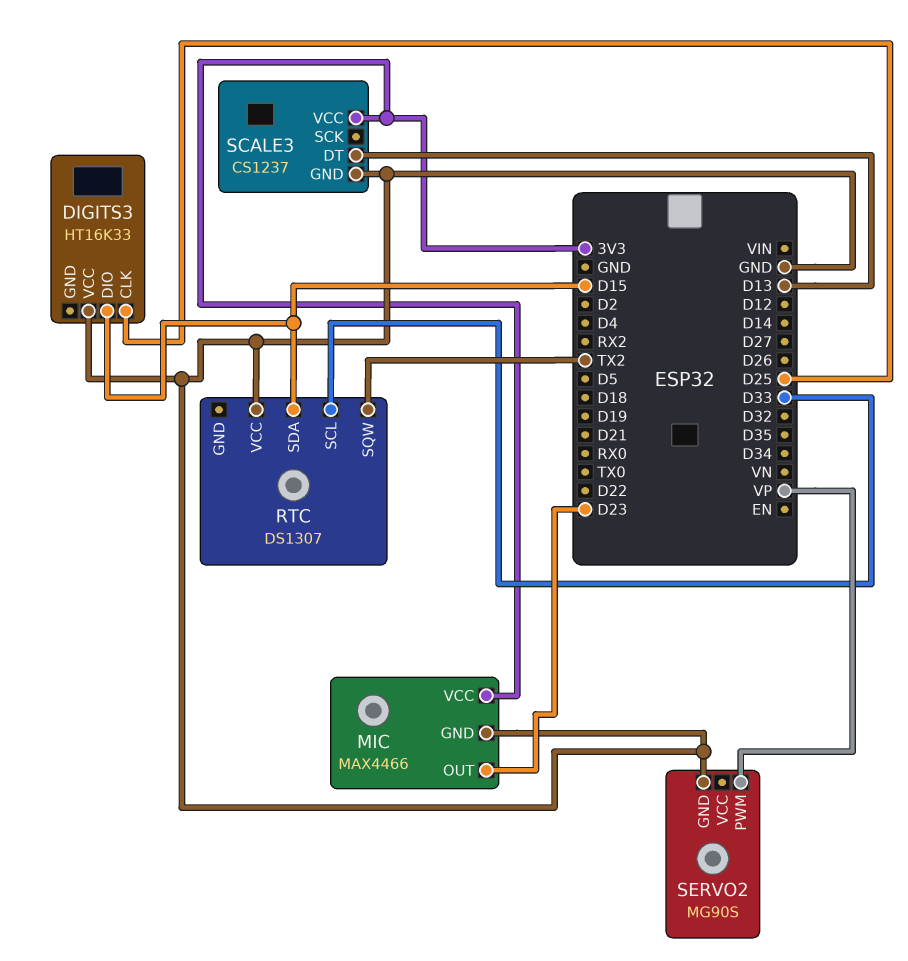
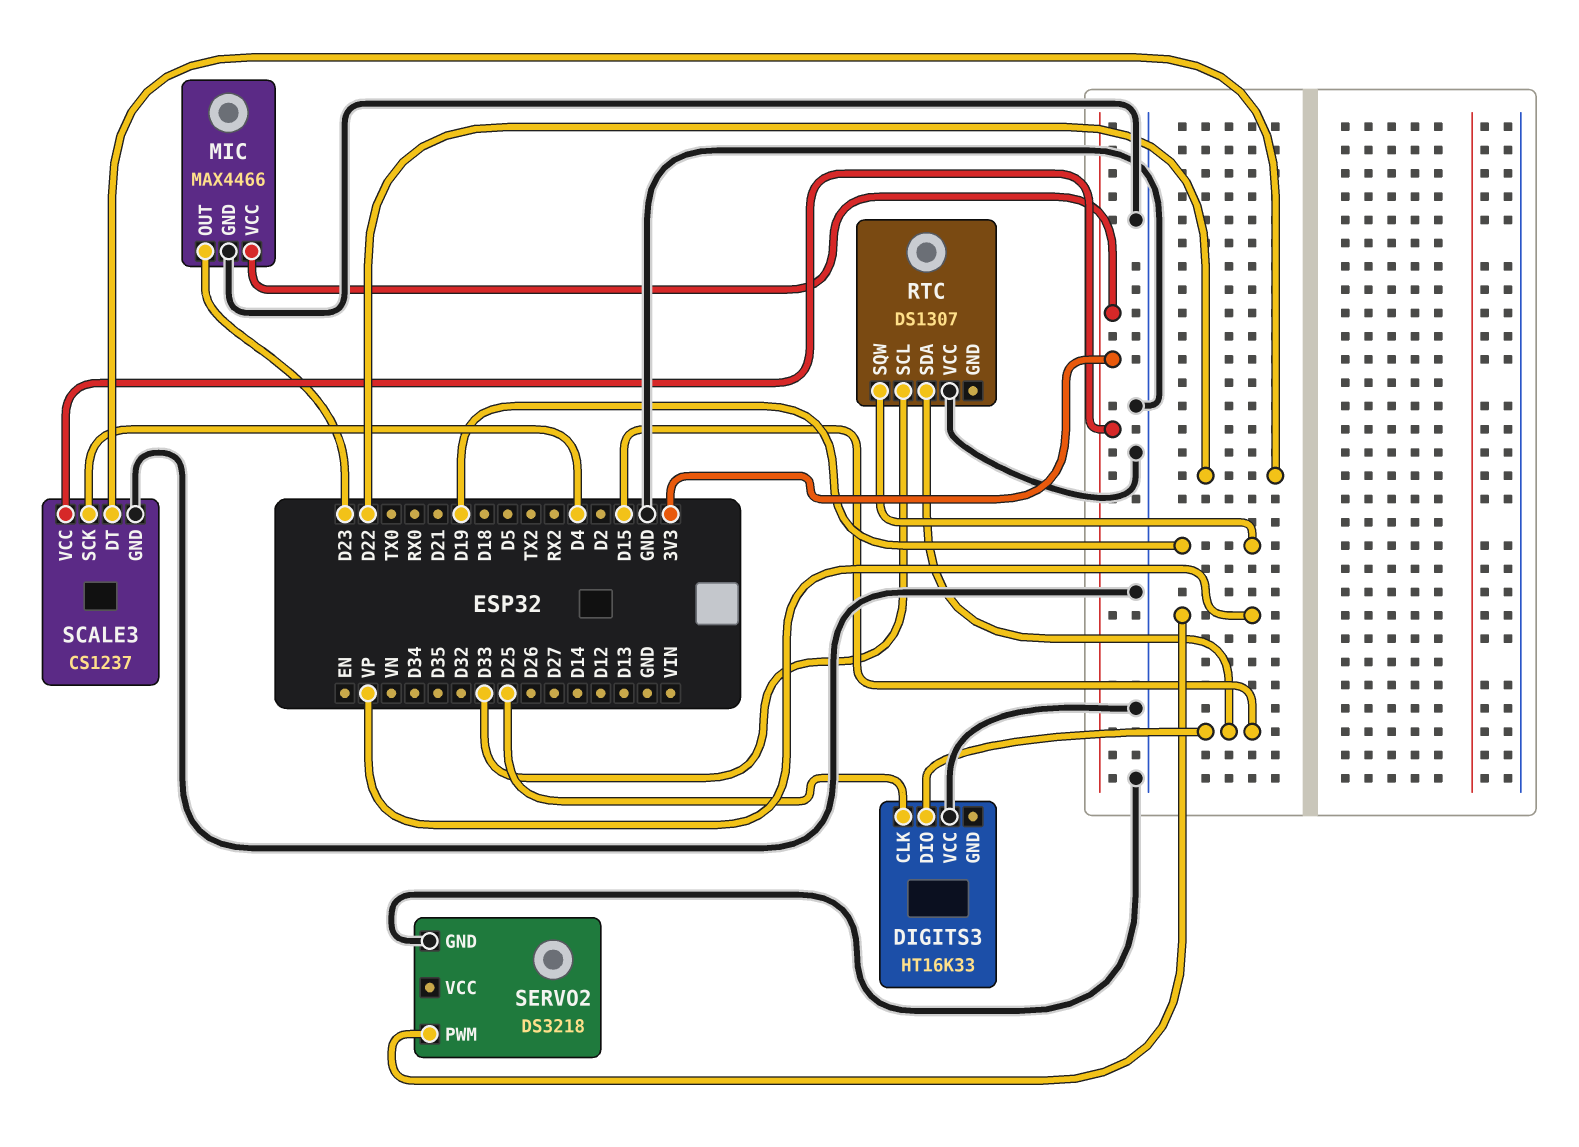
RTC pin SQW: TX2 -> D19
SCALE3 pin DT: D13 -> D22
SCALE3 pin SCK: none -> D4
SERVO2: MG90S -> DS3218

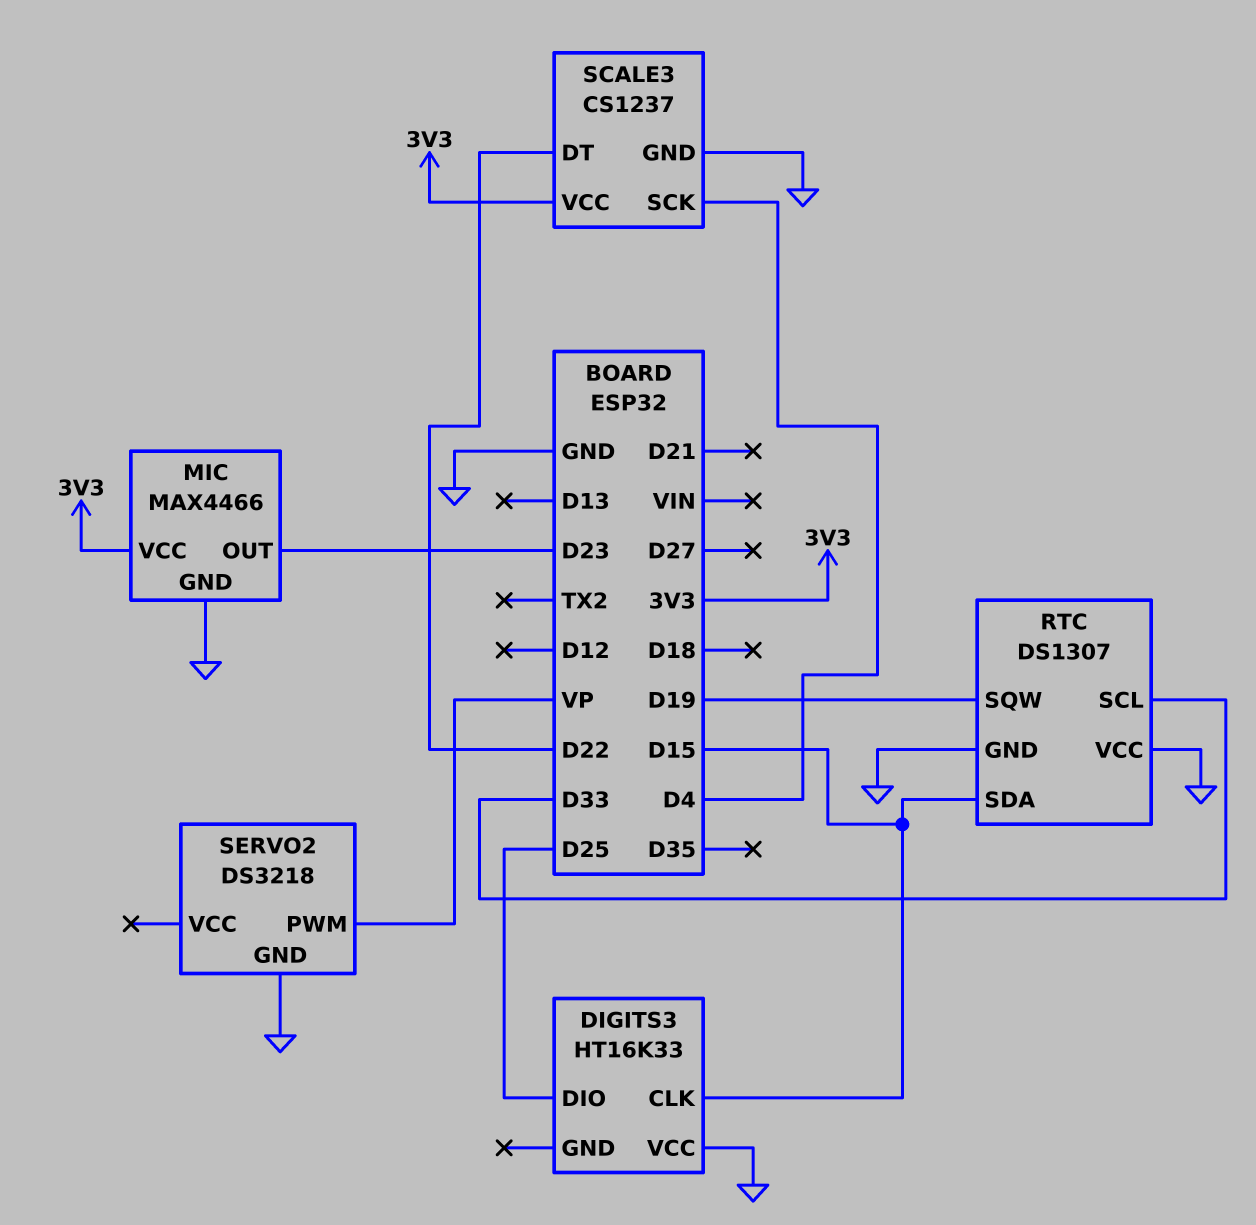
DIGITS3 pin CLK: D25 -> D15
DIGITS3 pin DIO: D15 -> D25
RTC pin GND: none -> GND

